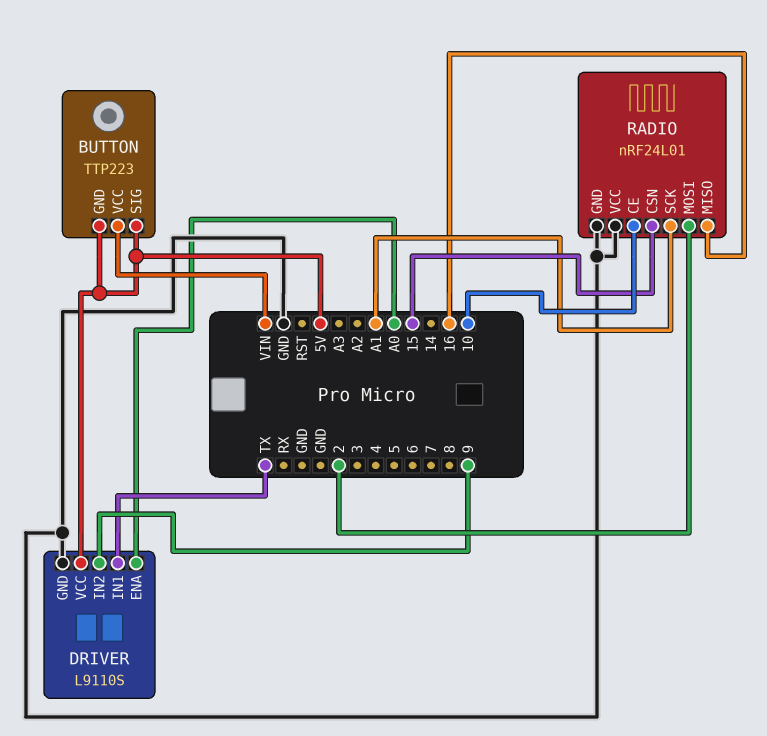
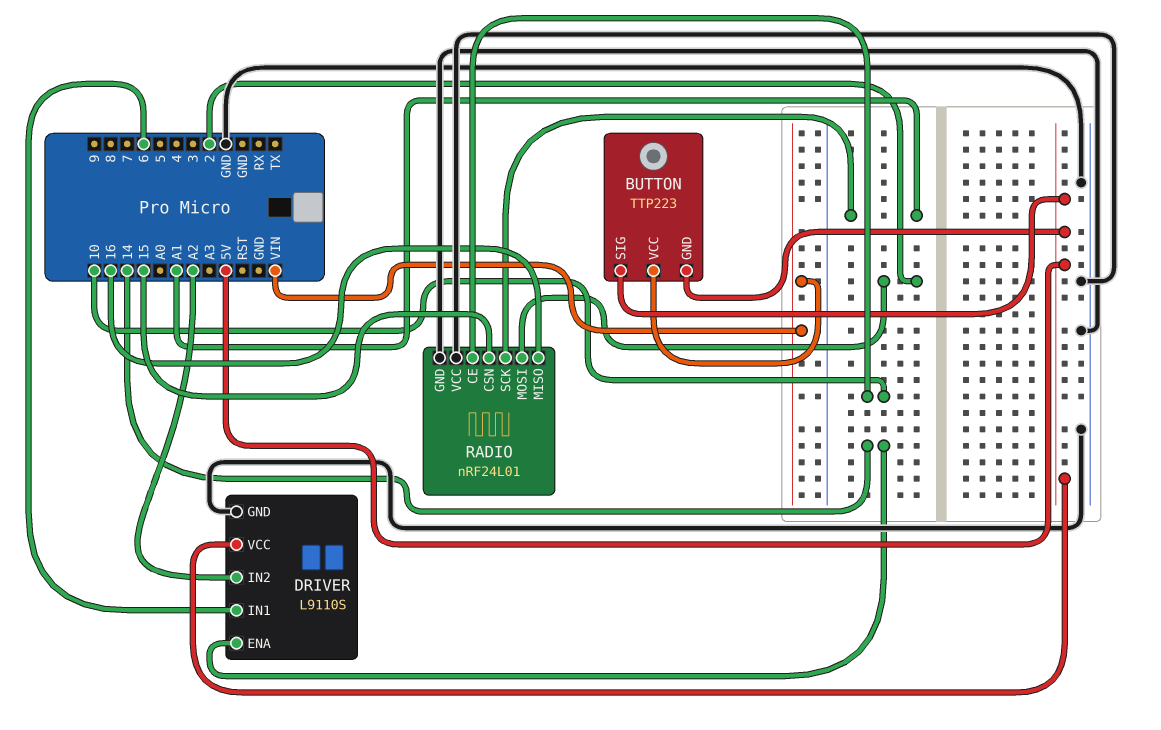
DRIVER pin ENA: A0 -> 14
DRIVER pin IN1: TX -> 6
DRIVER pin IN2: 9 -> A2

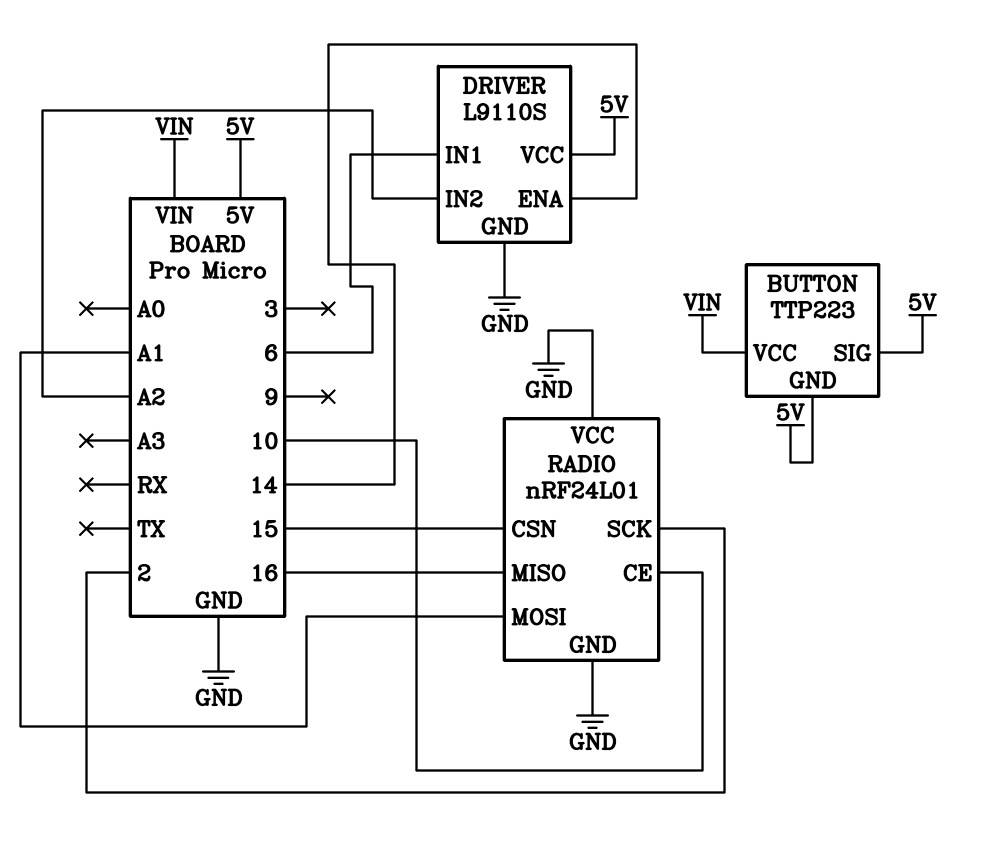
RADIO pin MOSI: 2 -> A1
RADIO pin SCK: A1 -> 2

